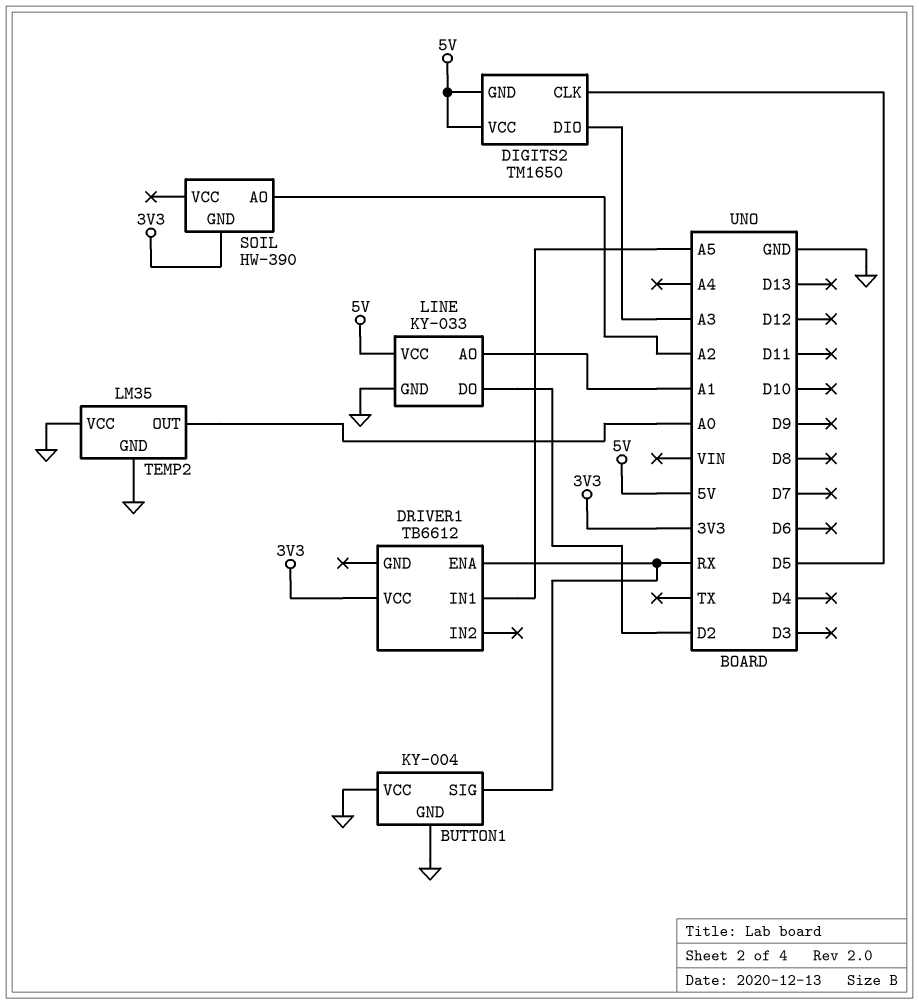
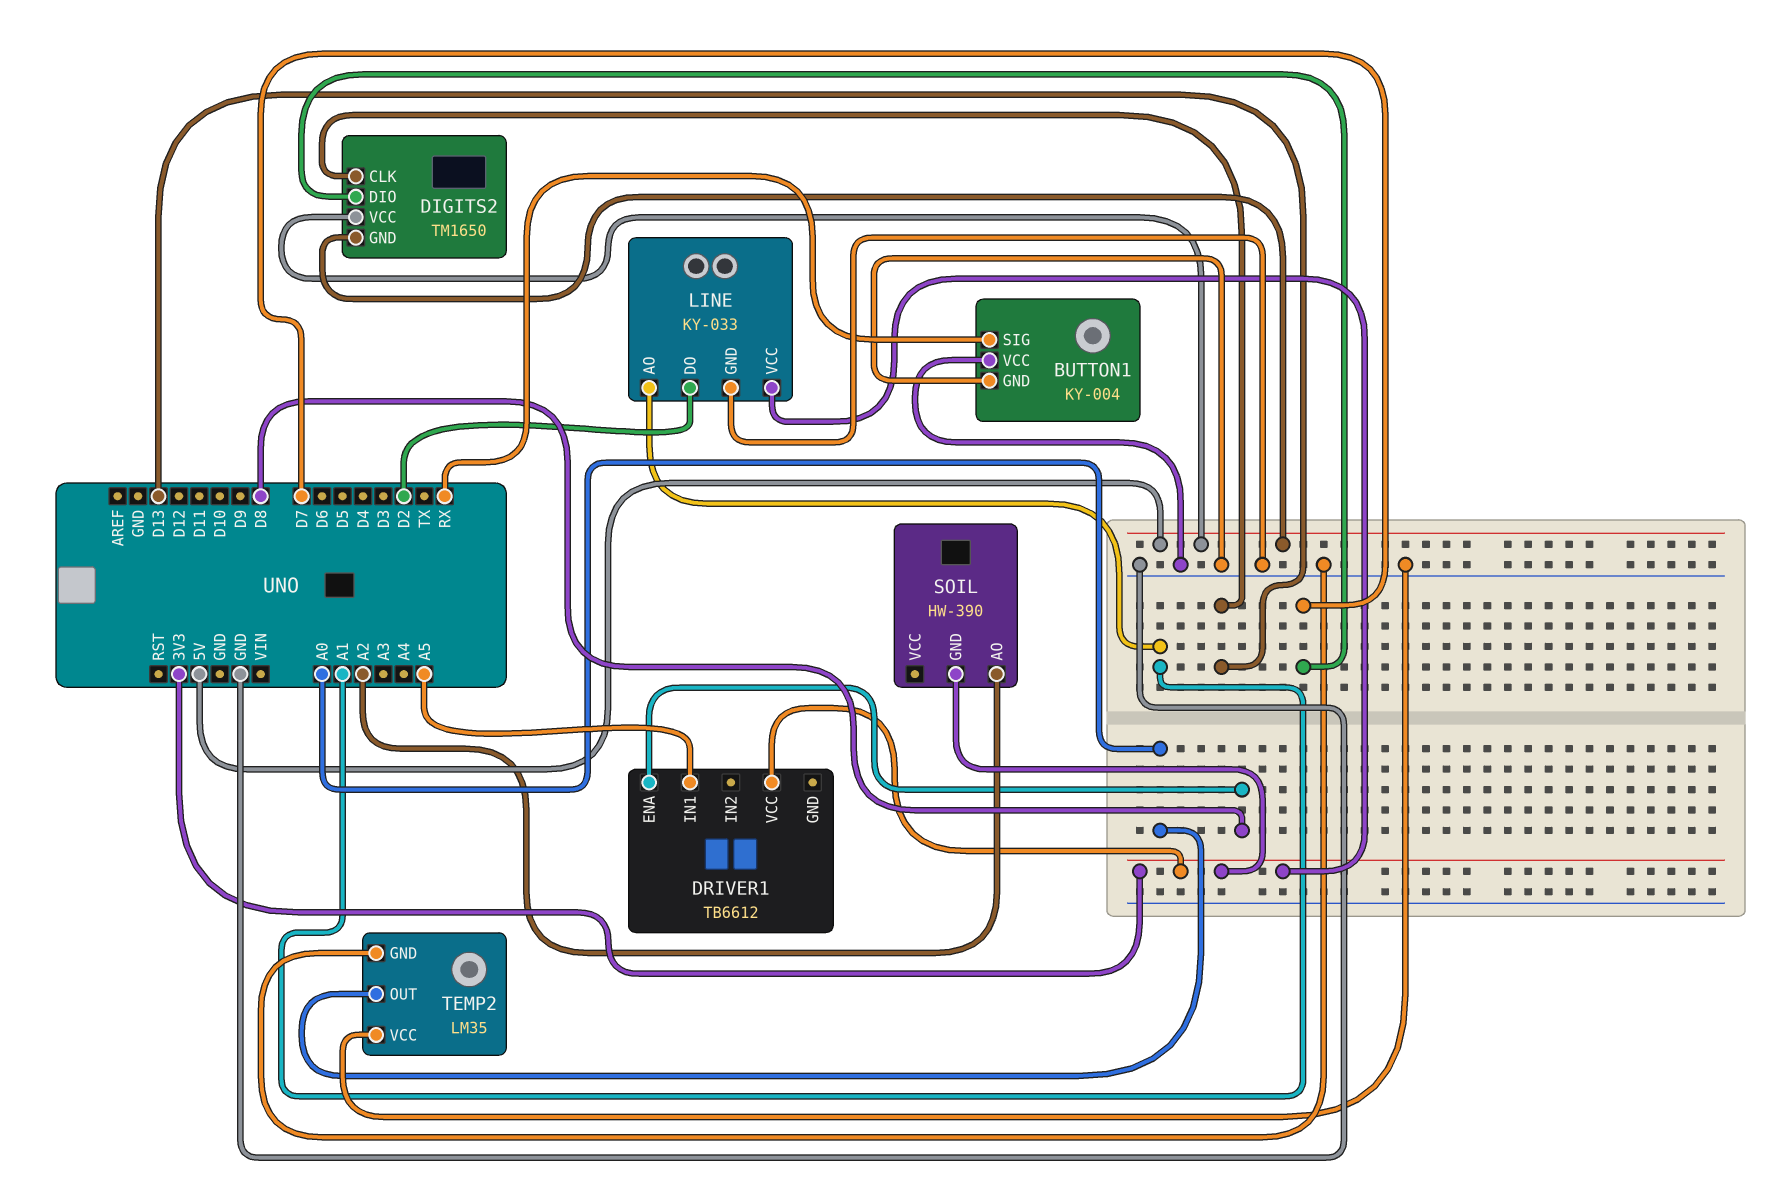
DIGITS2 pin CLK: D5 -> D13
DIGITS2 pin DIO: A3 -> D7
DRIVER1 pin ENA: RX -> D8
LINE pin VCC: 5V -> 3V3

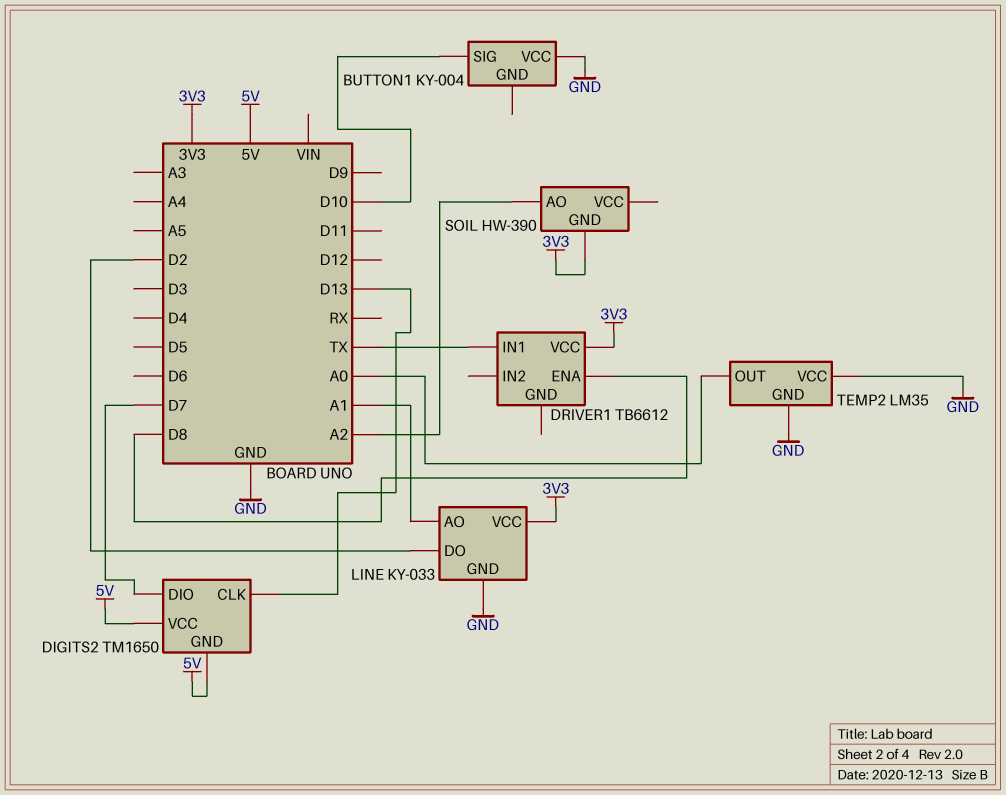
BUTTON1 pin GND: GND -> none
BUTTON1 pin SIG: RX -> D10
DRIVER1 pin IN1: A5 -> TX

